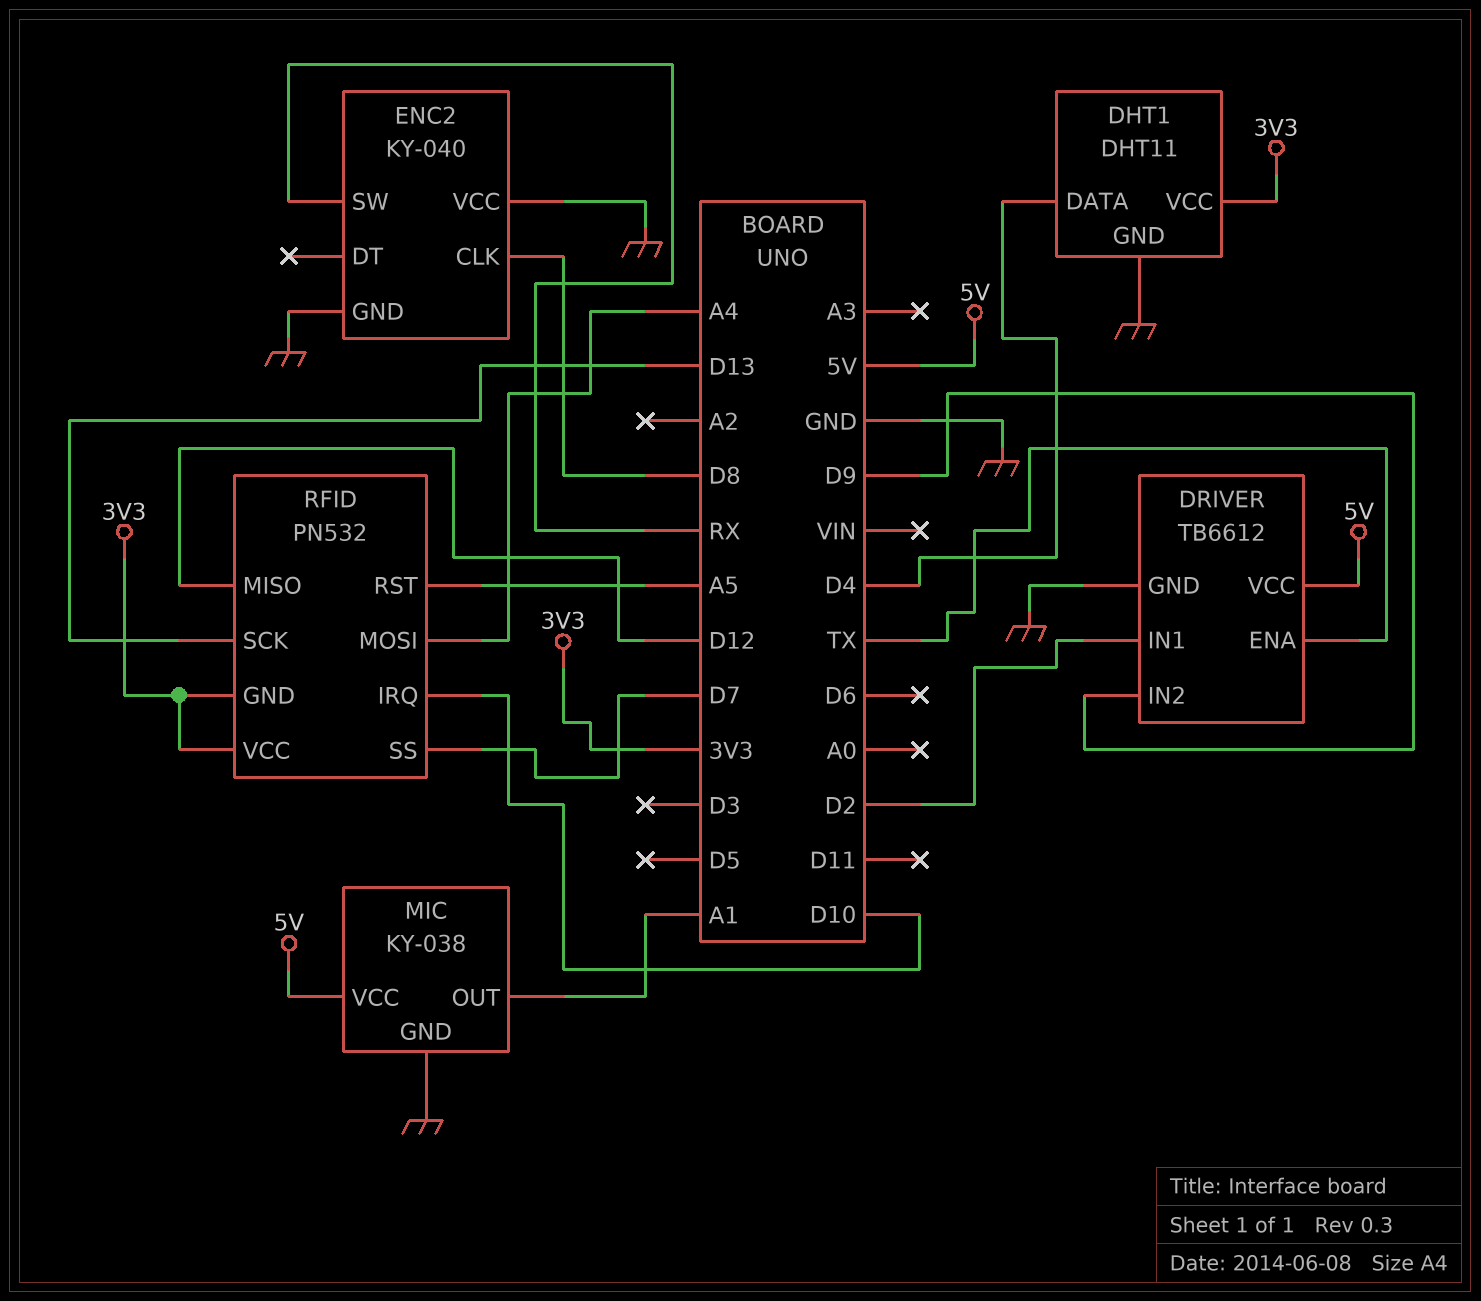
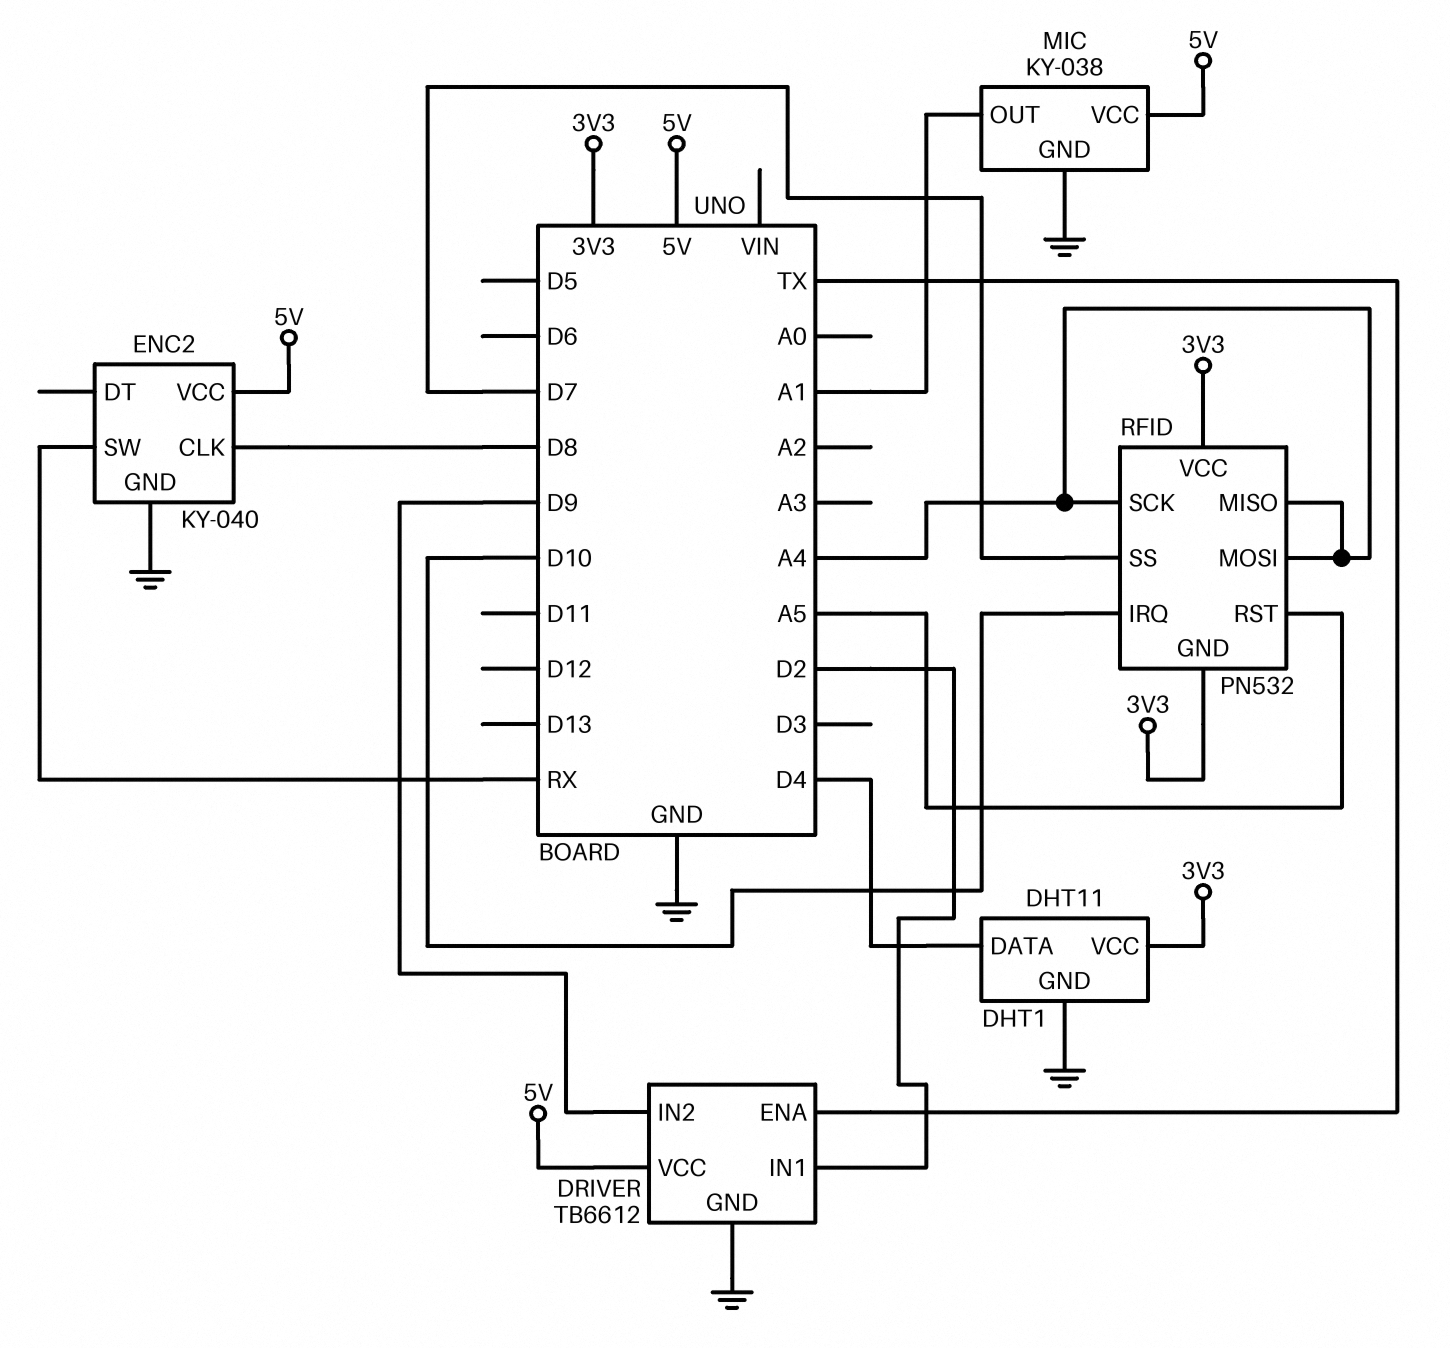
ENC2 pin VCC: GND -> 5V
RFID pin MISO: D12 -> A4
RFID pin SCK: D13 -> A4

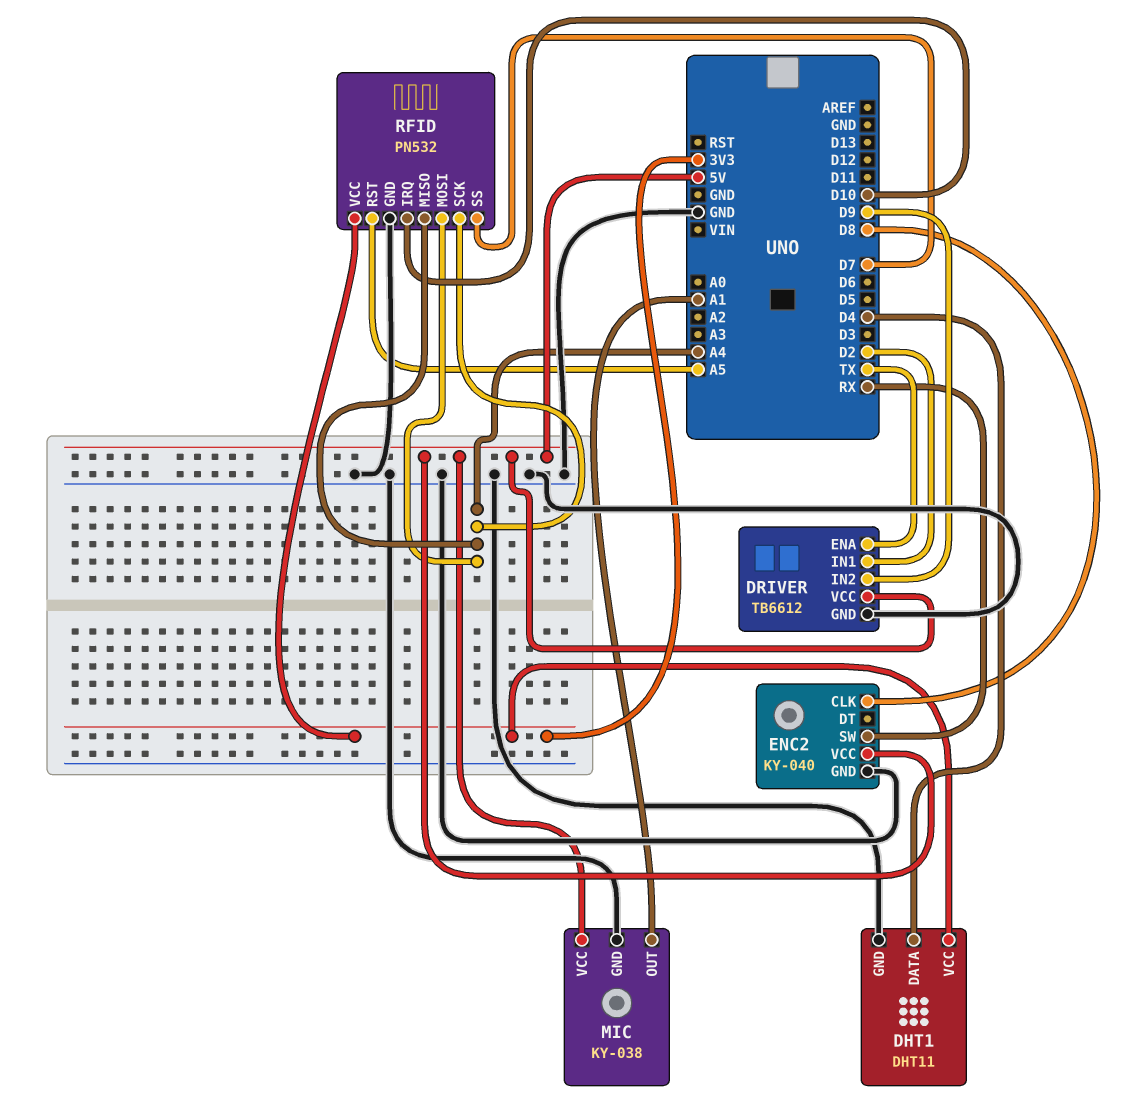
RFID pin GND: 3V3 -> GND

